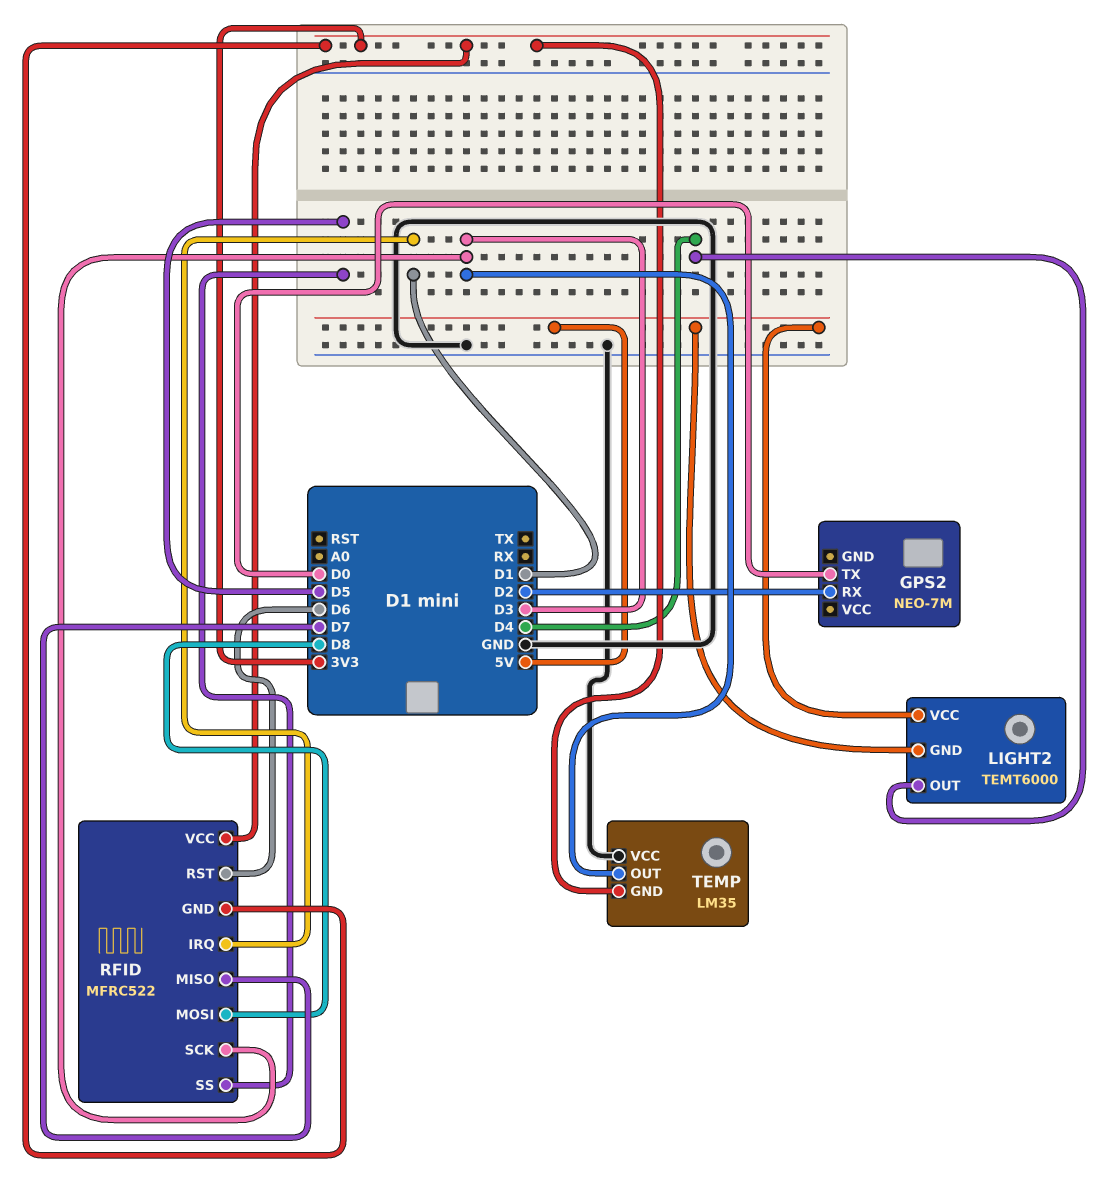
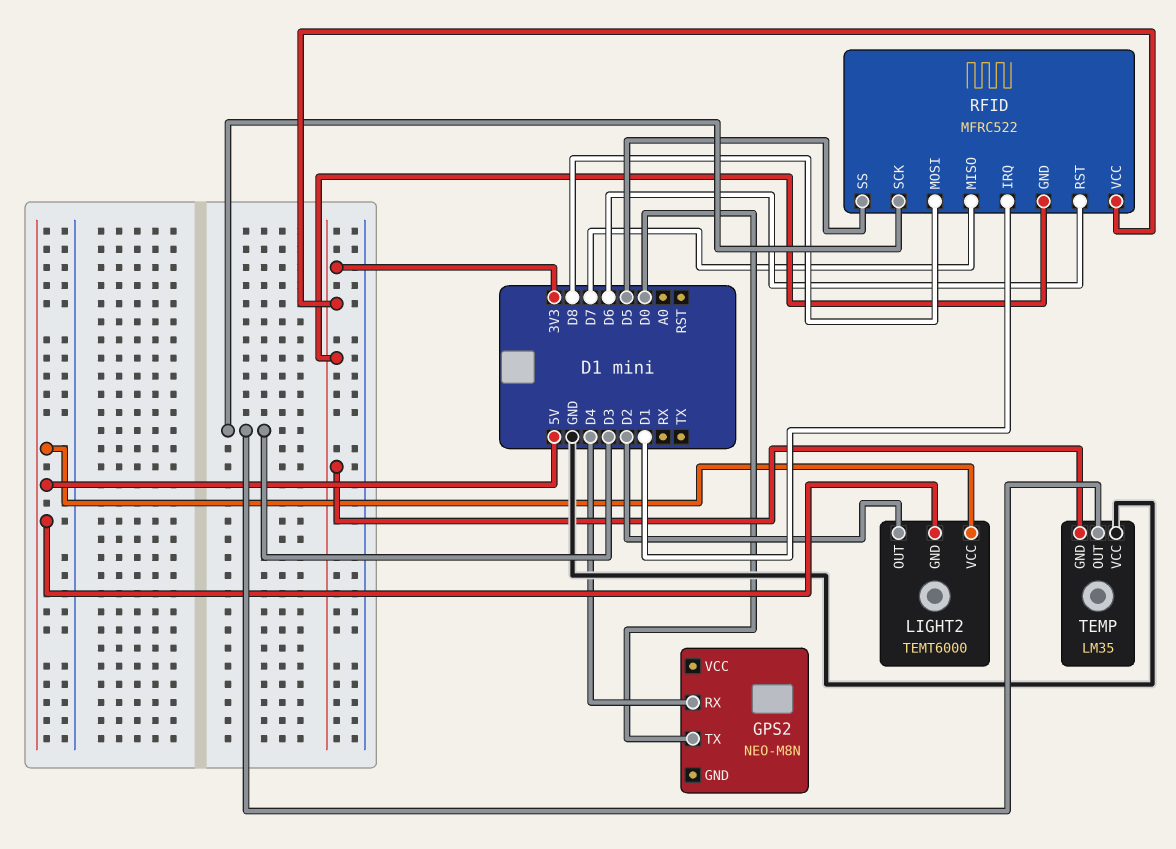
GPS2: NEO-7M -> NEO-M8N
GPS2 pin RX: D2 -> D4
LIGHT2 pin OUT: D4 -> D2

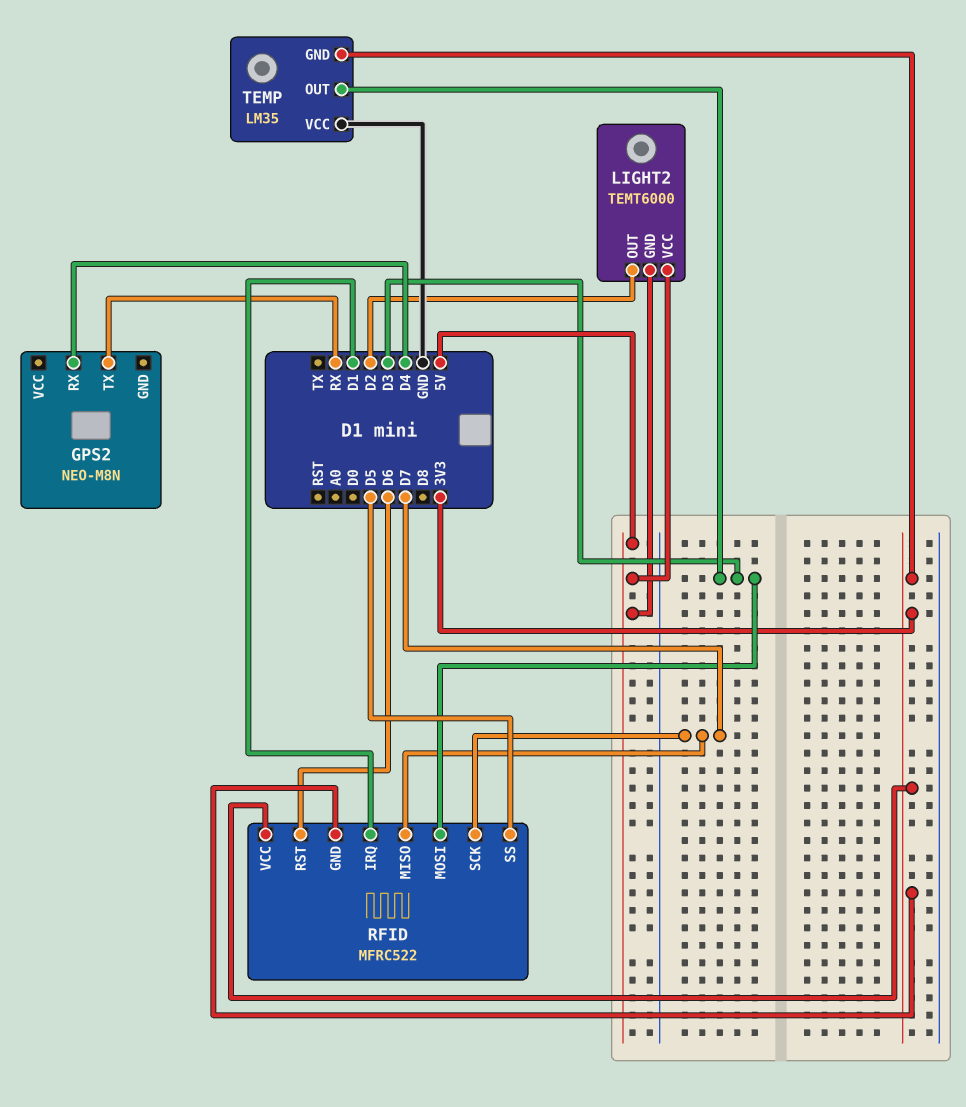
GPS2 pin TX: D0 -> RX
RFID pin MOSI: D8 -> D3
RFID pin SCK: D3 -> D7

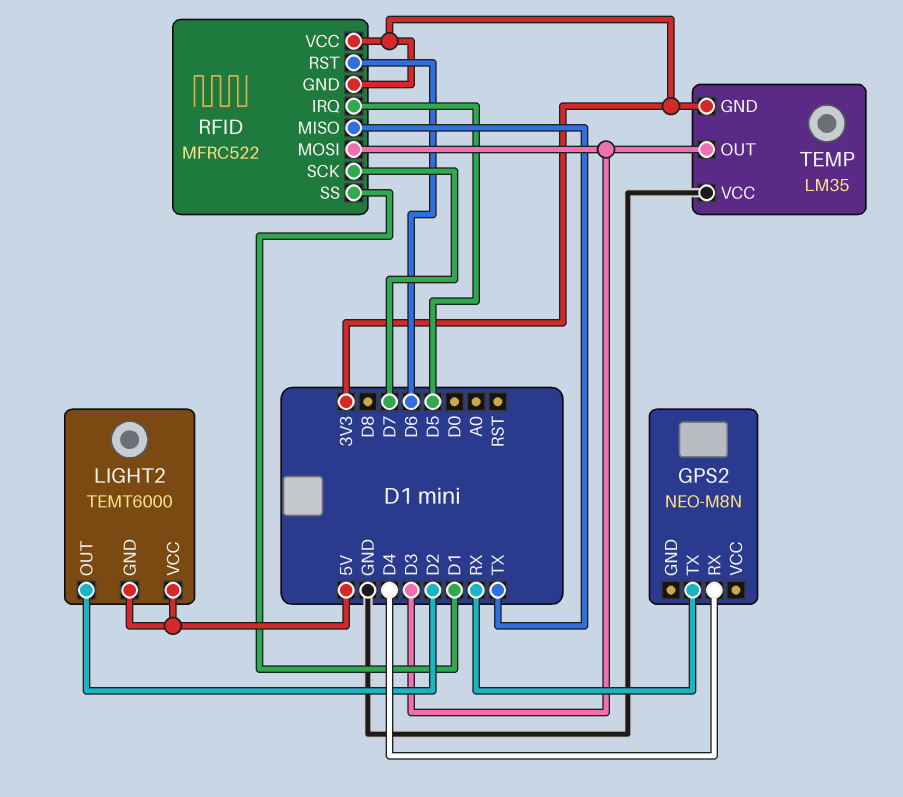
RFID pin IRQ: D1 -> D5
RFID pin MISO: D7 -> TX
RFID pin SS: D5 -> D1

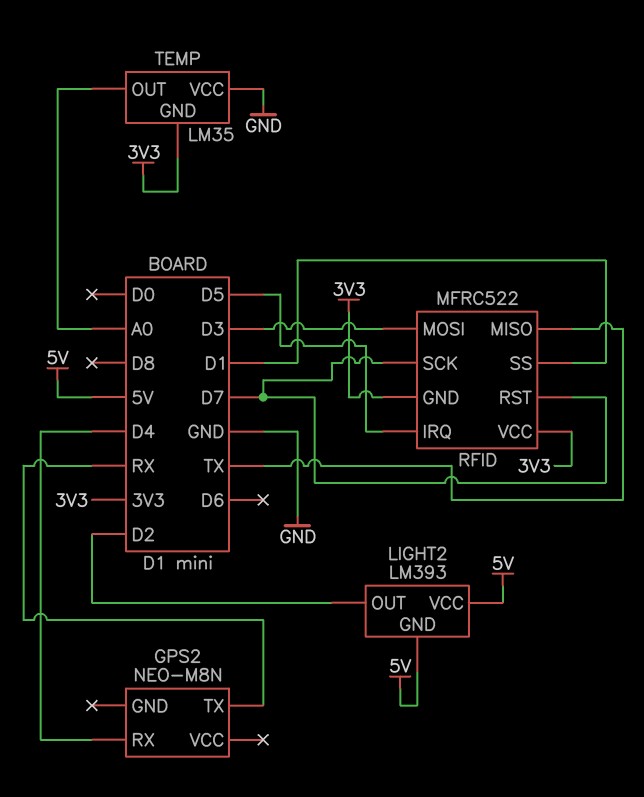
LIGHT2: TEMT6000 -> LM393
RFID pin RST: D6 -> D7
TEMP pin OUT: D3 -> A0

